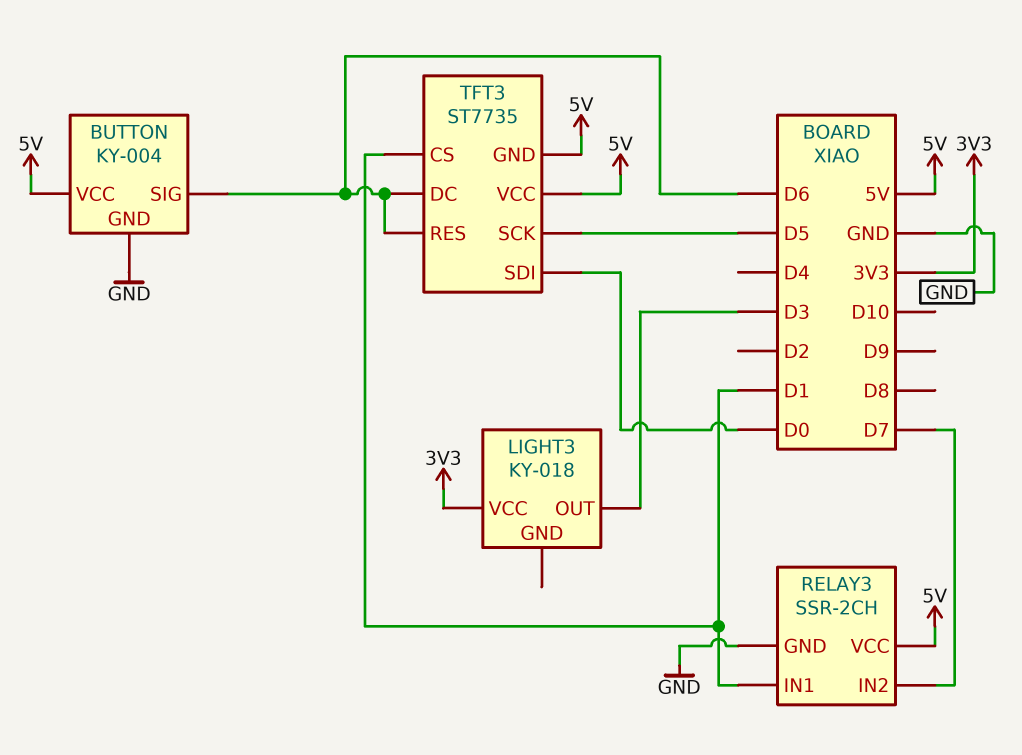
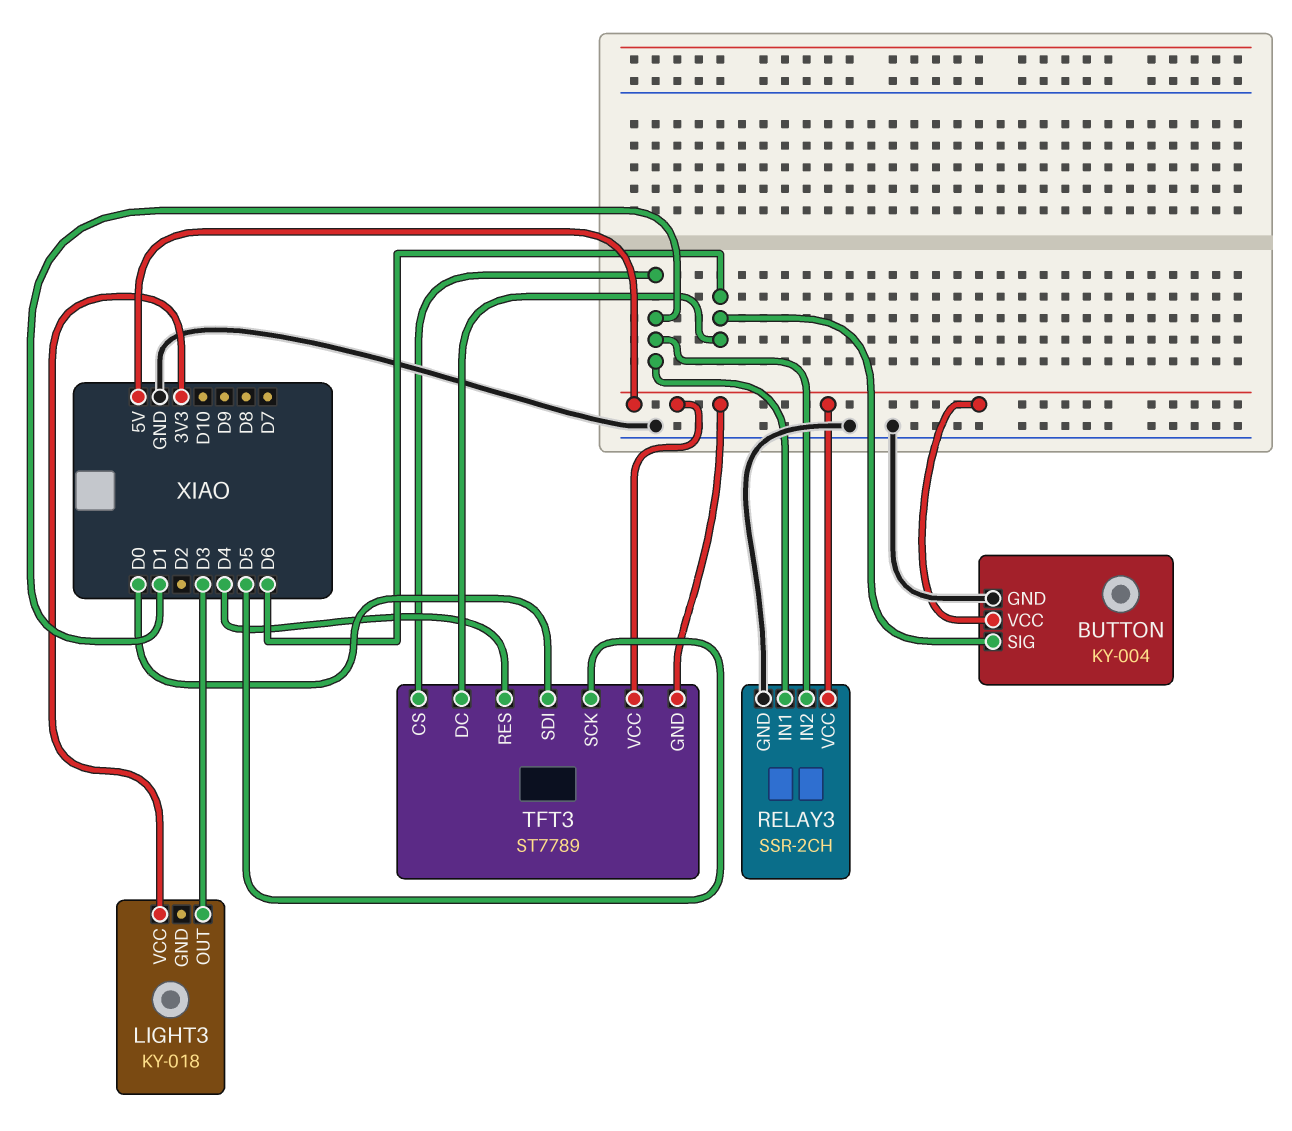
RELAY3 pin IN2: D7 -> D1
TFT3: ST7735 -> ST7789
TFT3 pin RES: D6 -> D4

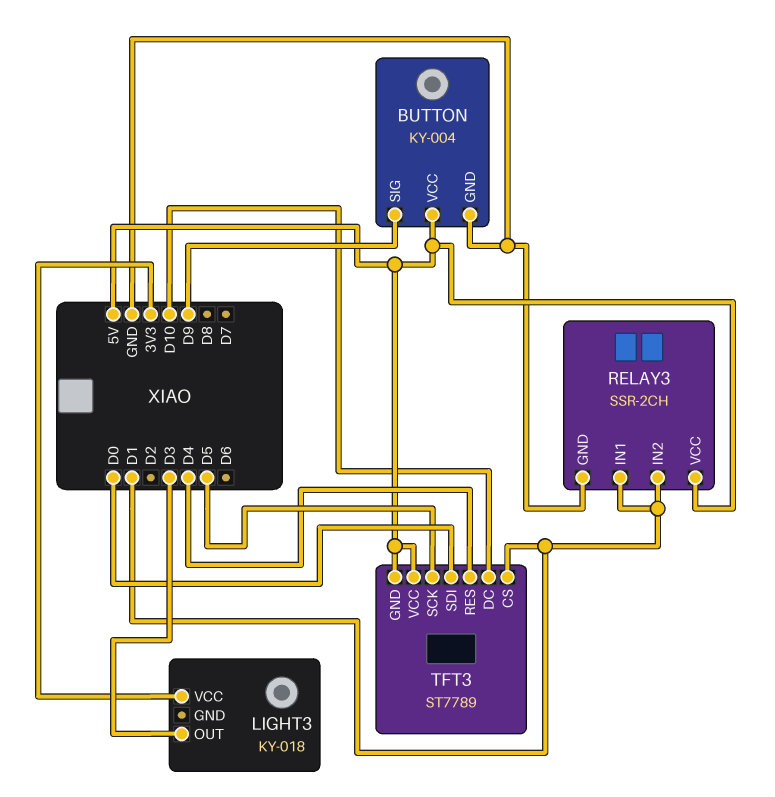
BUTTON pin SIG: D6 -> D9
TFT3 pin DC: D6 -> D10

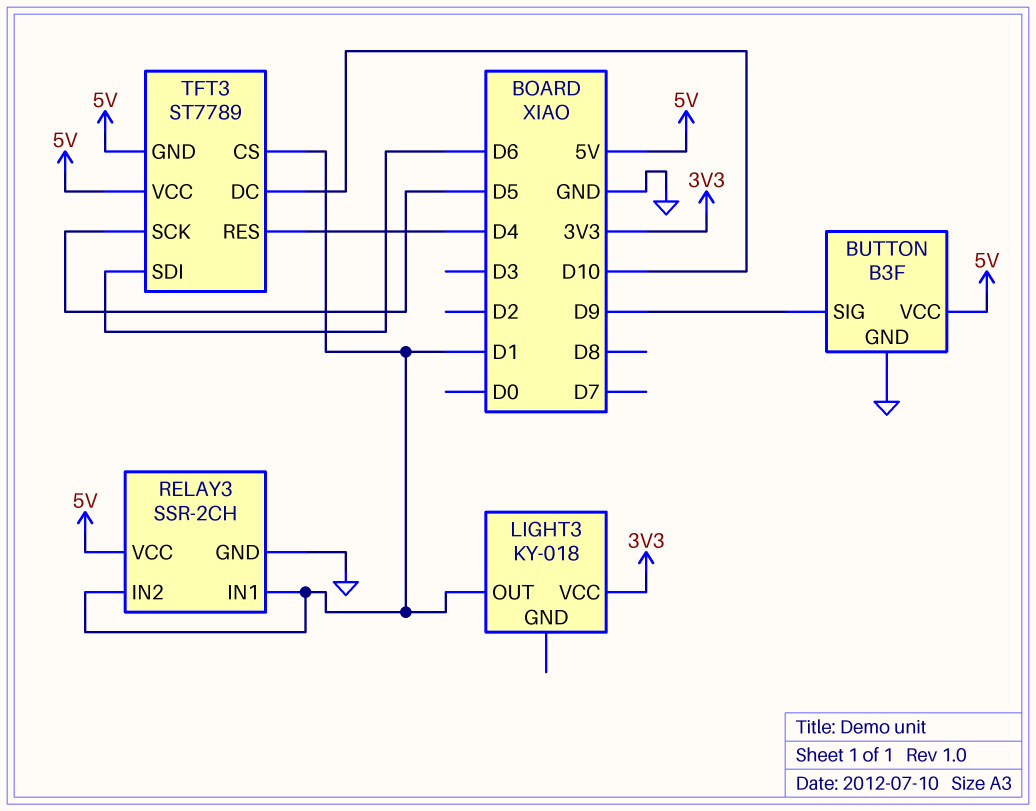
BUTTON: KY-004 -> B3F
LIGHT3 pin OUT: D3 -> D1
TFT3 pin SDI: D0 -> D6

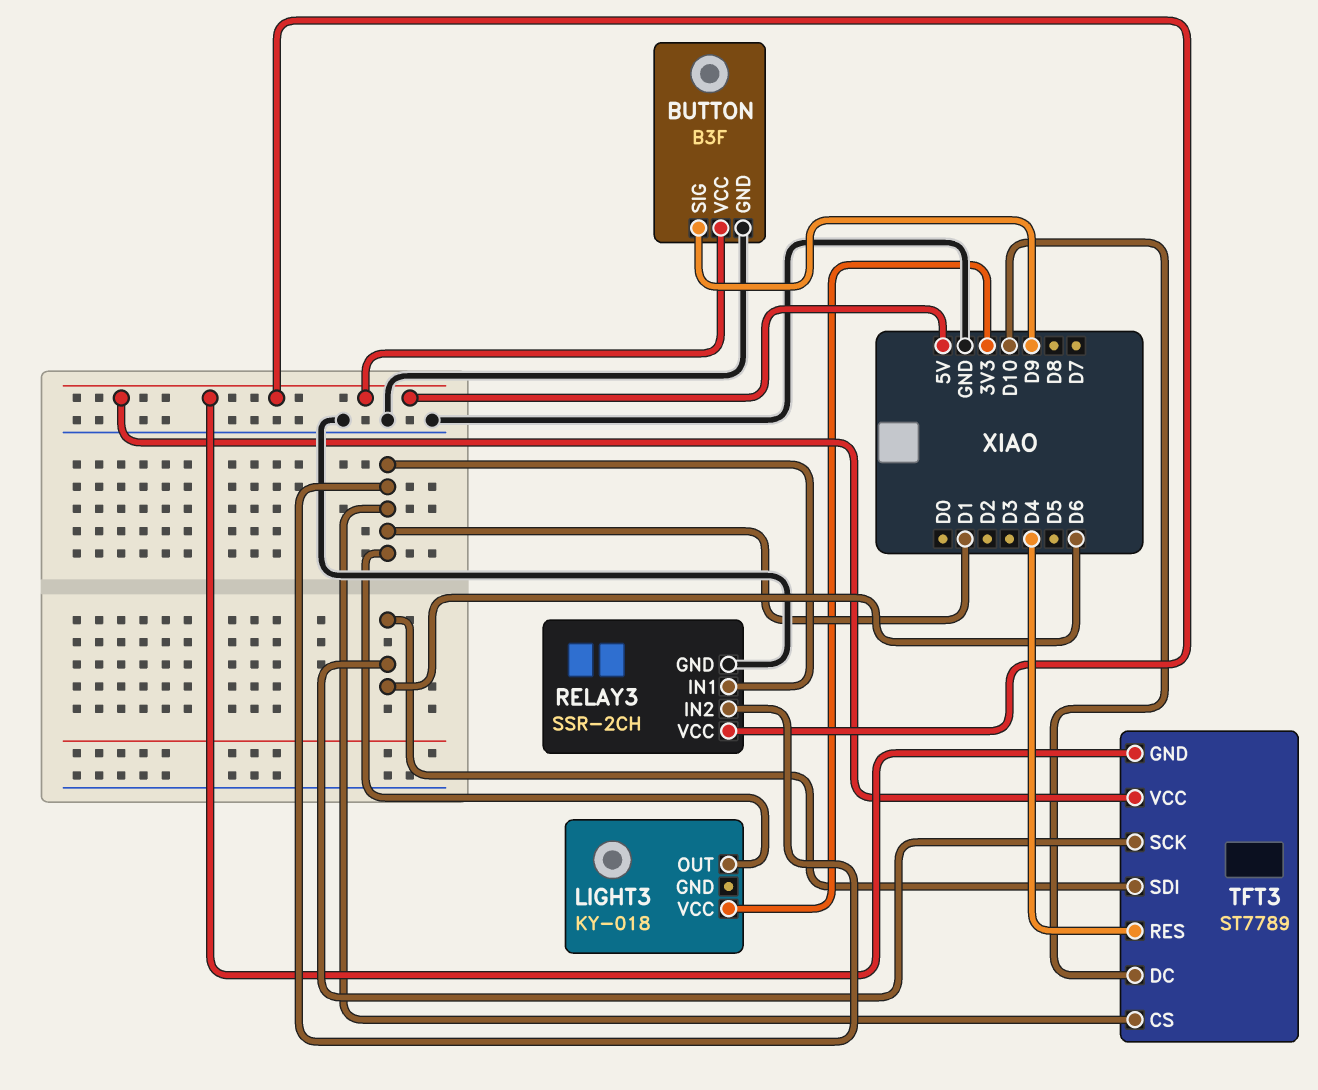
TFT3 pin SCK: D5 -> D6

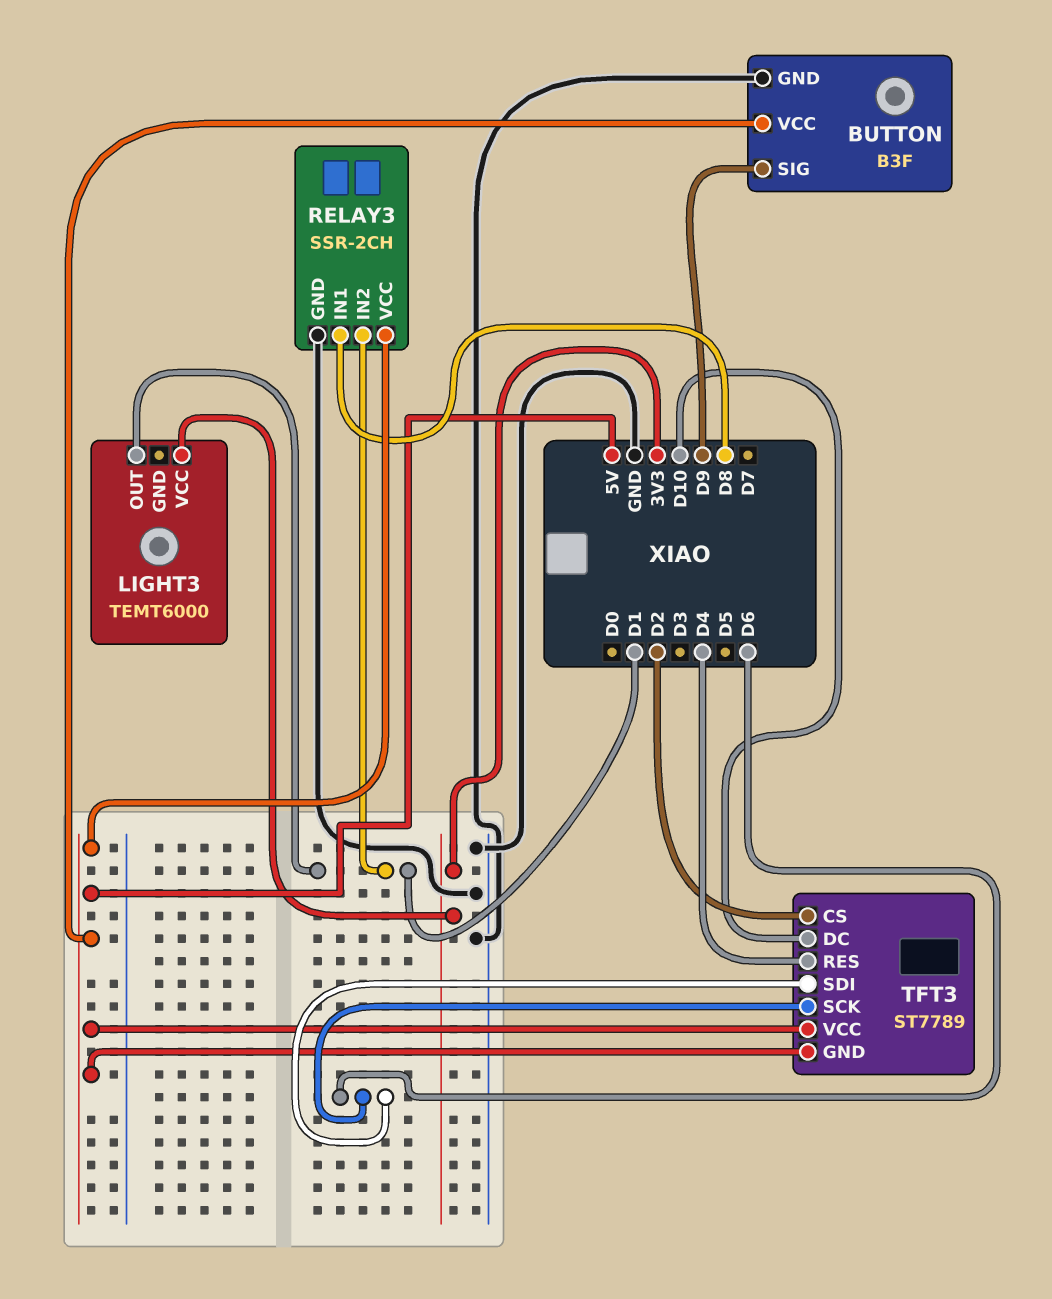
LIGHT3: KY-018 -> TEMT6000
RELAY3 pin IN1: D1 -> D8
TFT3 pin CS: D1 -> D2

